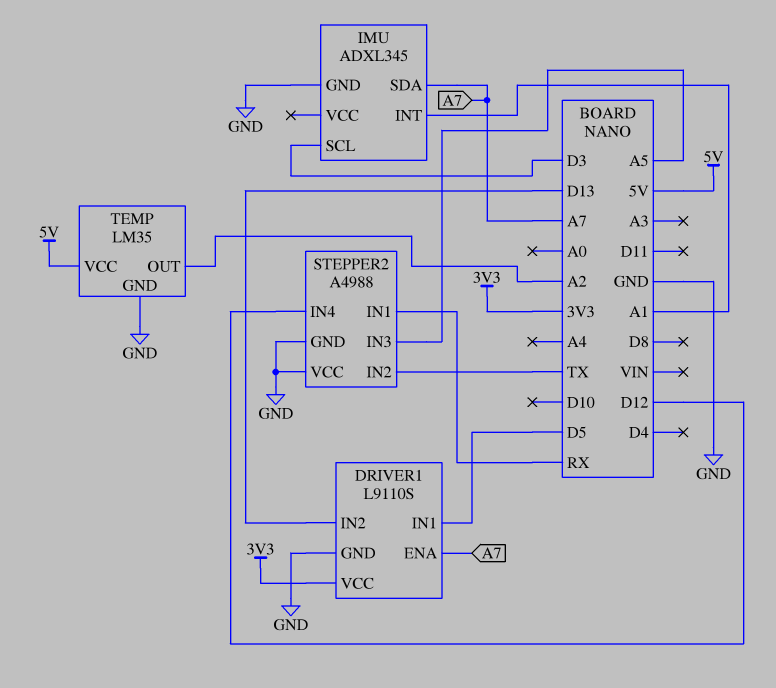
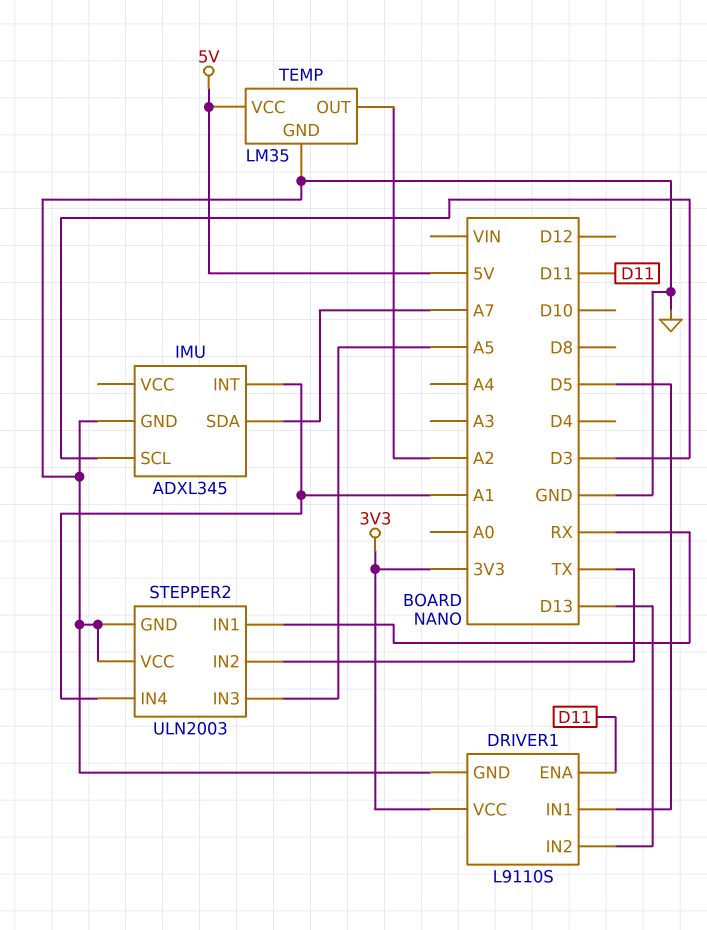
DRIVER1 pin ENA: A7 -> D11
STEPPER2: A4988 -> ULN2003
STEPPER2 pin IN4: D12 -> A1

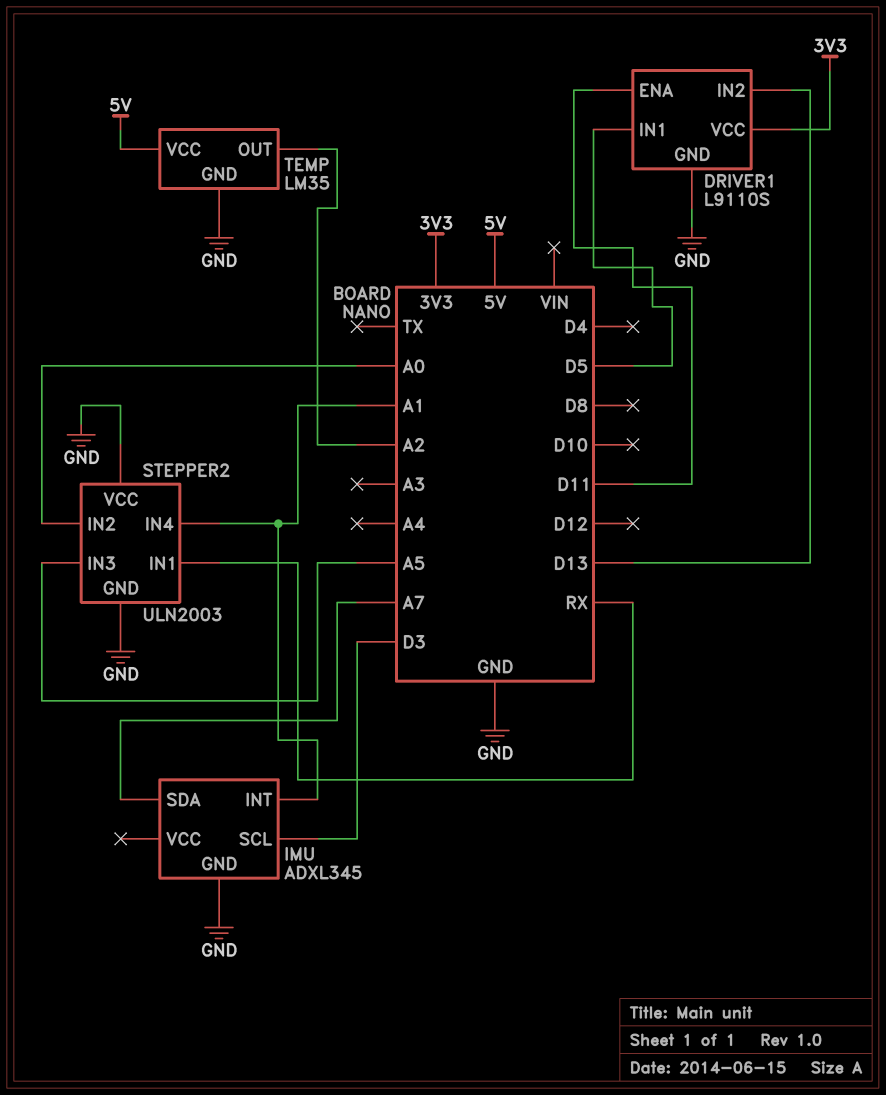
STEPPER2 pin IN2: TX -> A0

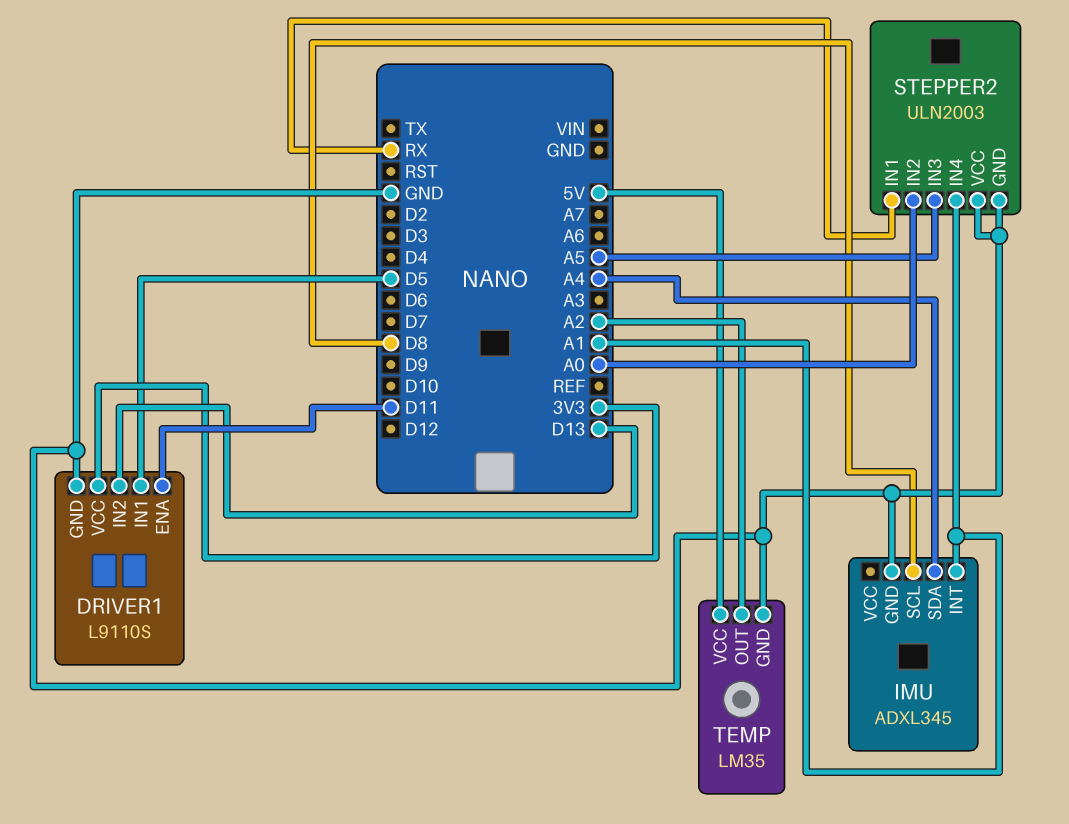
IMU pin SCL: D3 -> D8
IMU pin SDA: A7 -> A4

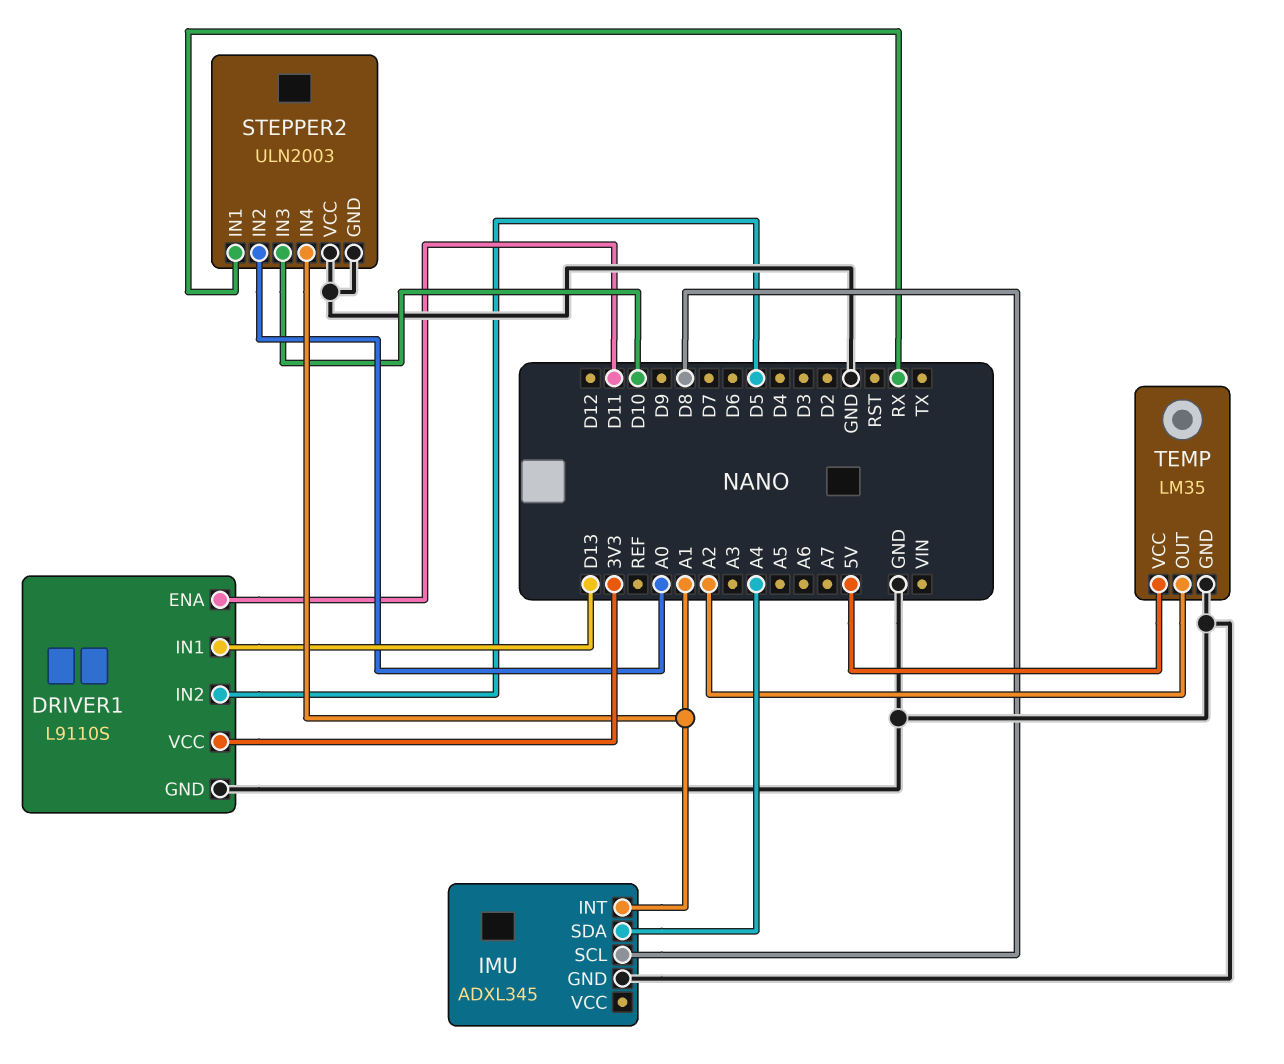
DRIVER1 pin IN1: D5 -> D13
DRIVER1 pin IN2: D13 -> D5
STEPPER2 pin IN3: A5 -> D10

